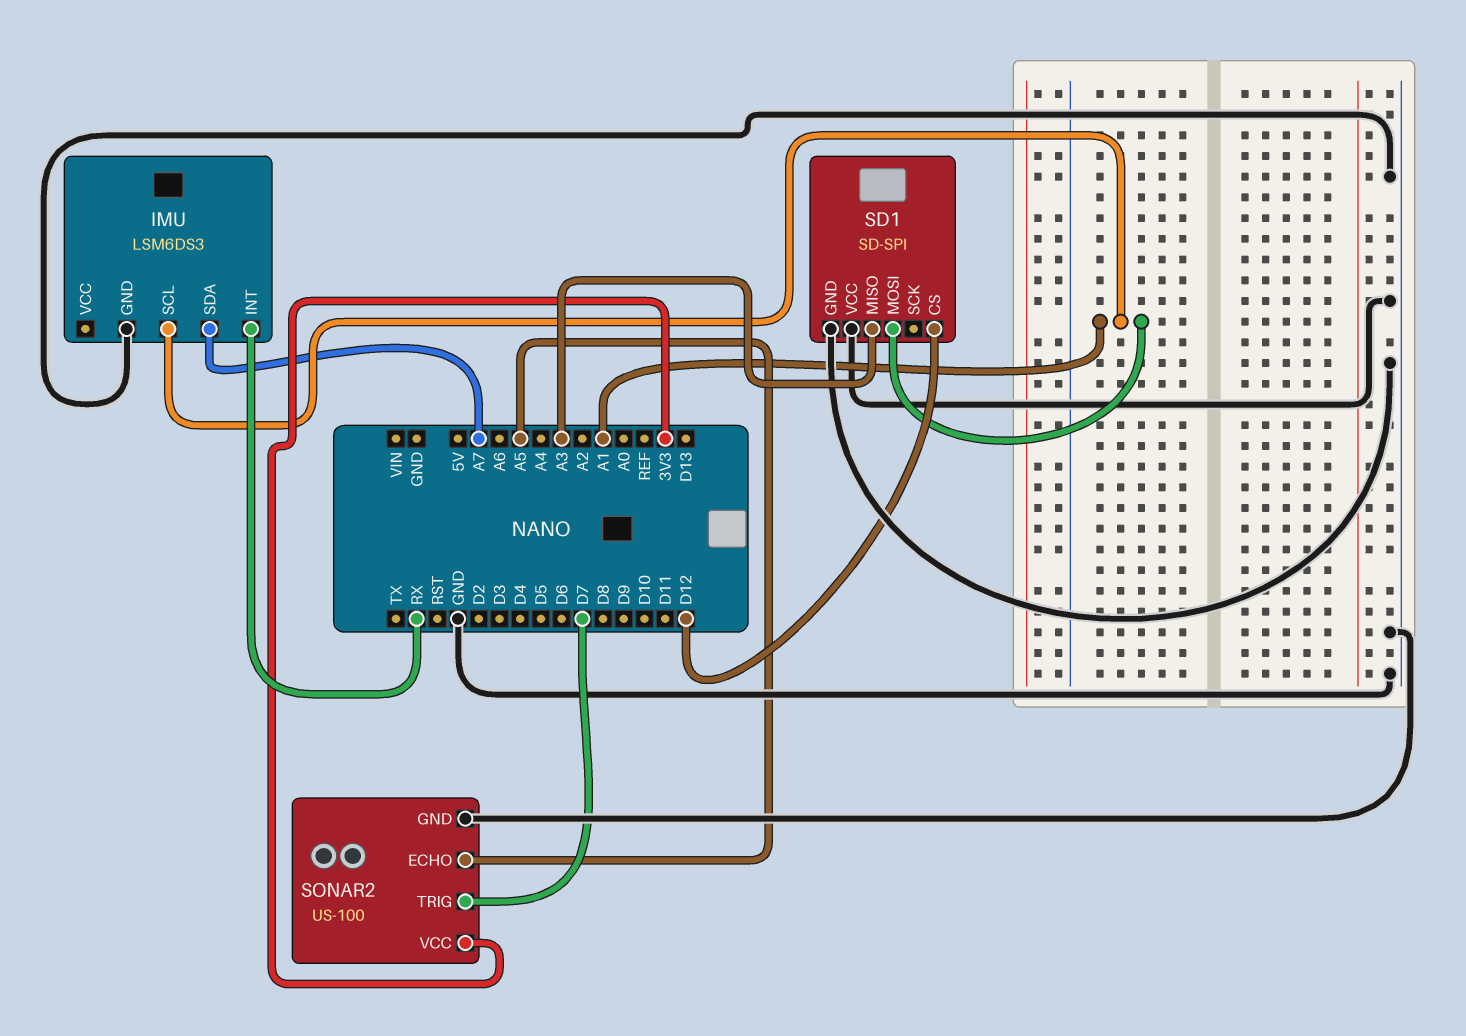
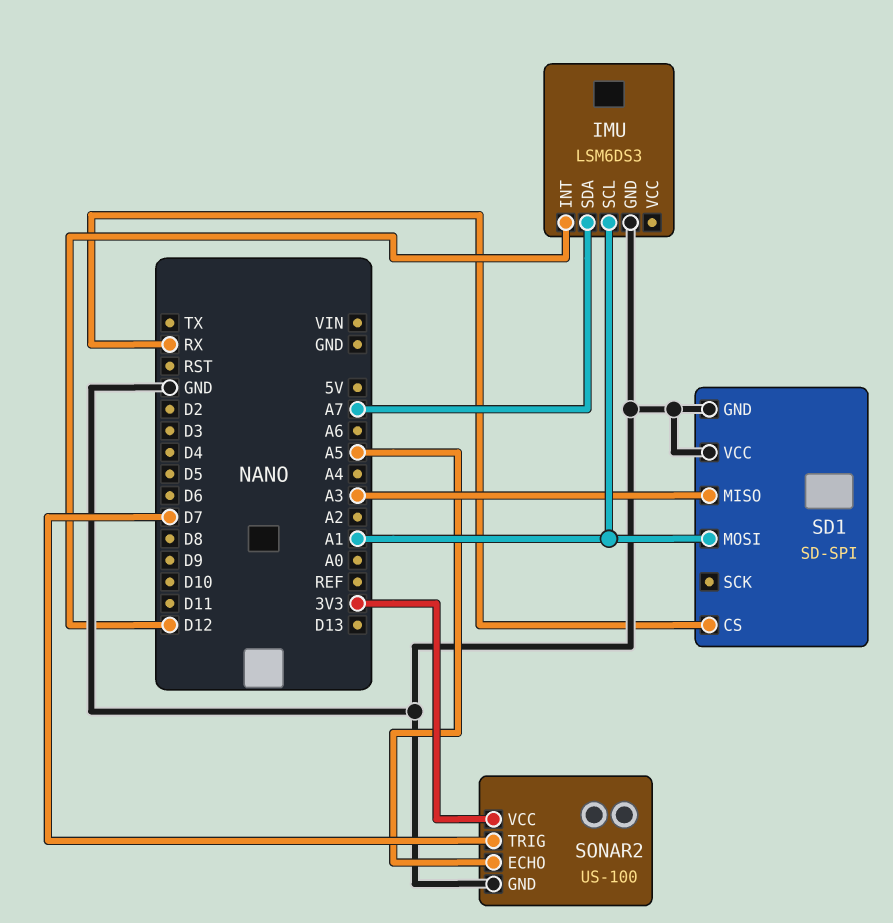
IMU pin INT: RX -> D12
SD1 pin CS: D12 -> RX

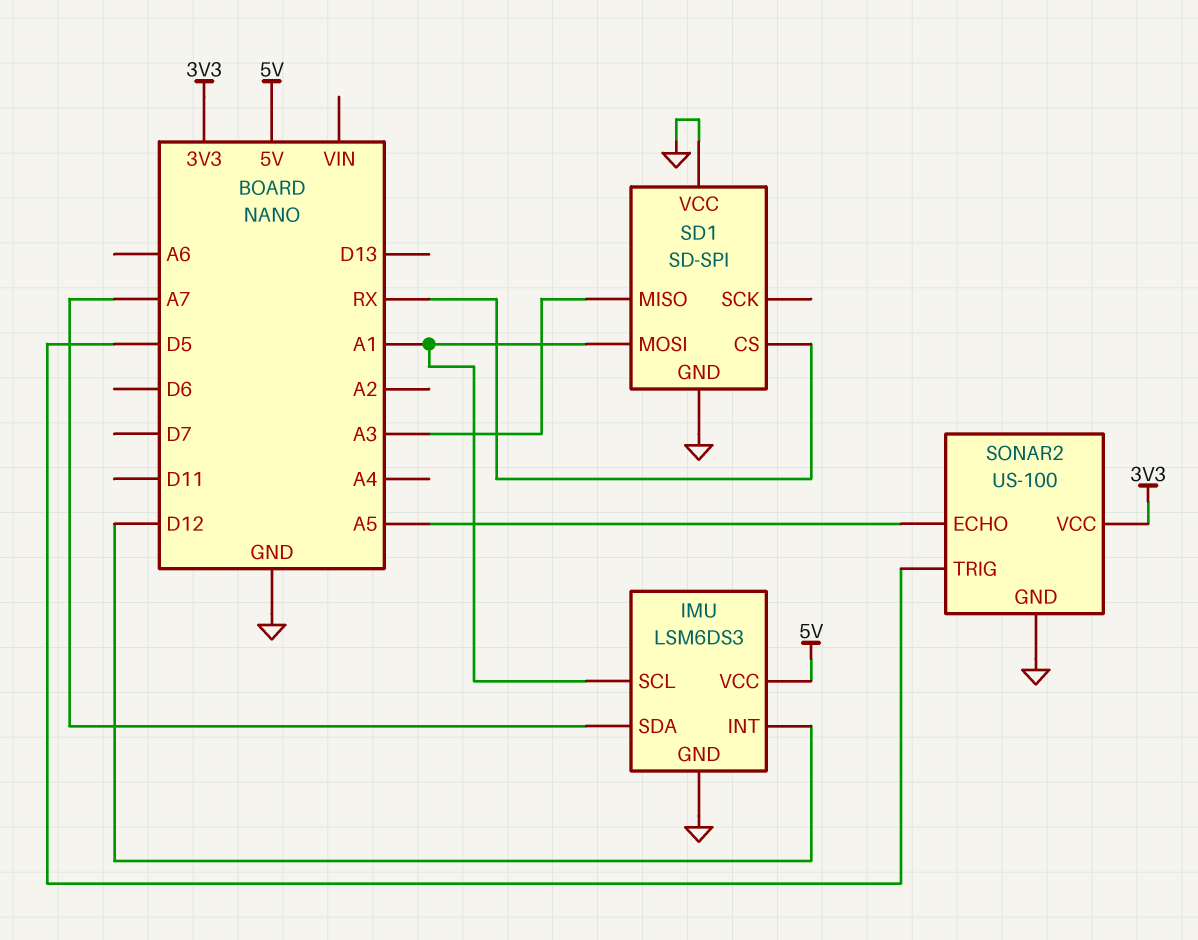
IMU pin VCC: none -> 5V
SONAR2 pin TRIG: D7 -> D5

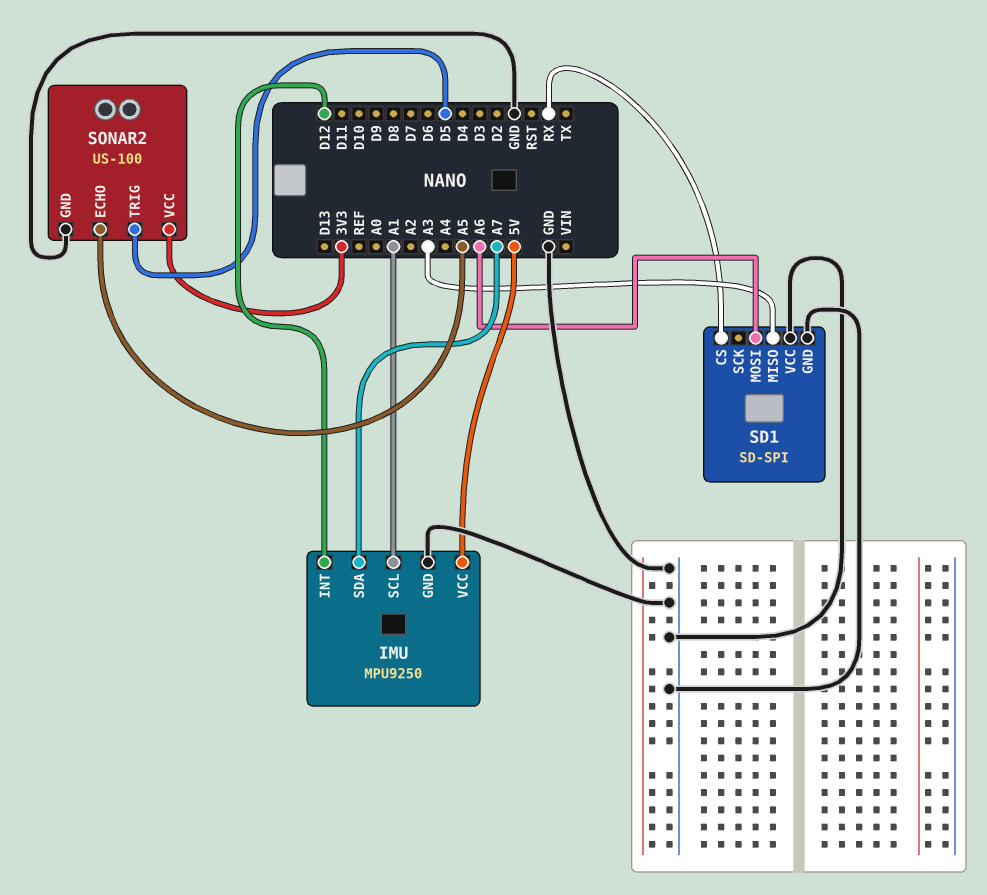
IMU: LSM6DS3 -> MPU9250
SD1 pin MOSI: A1 -> A6

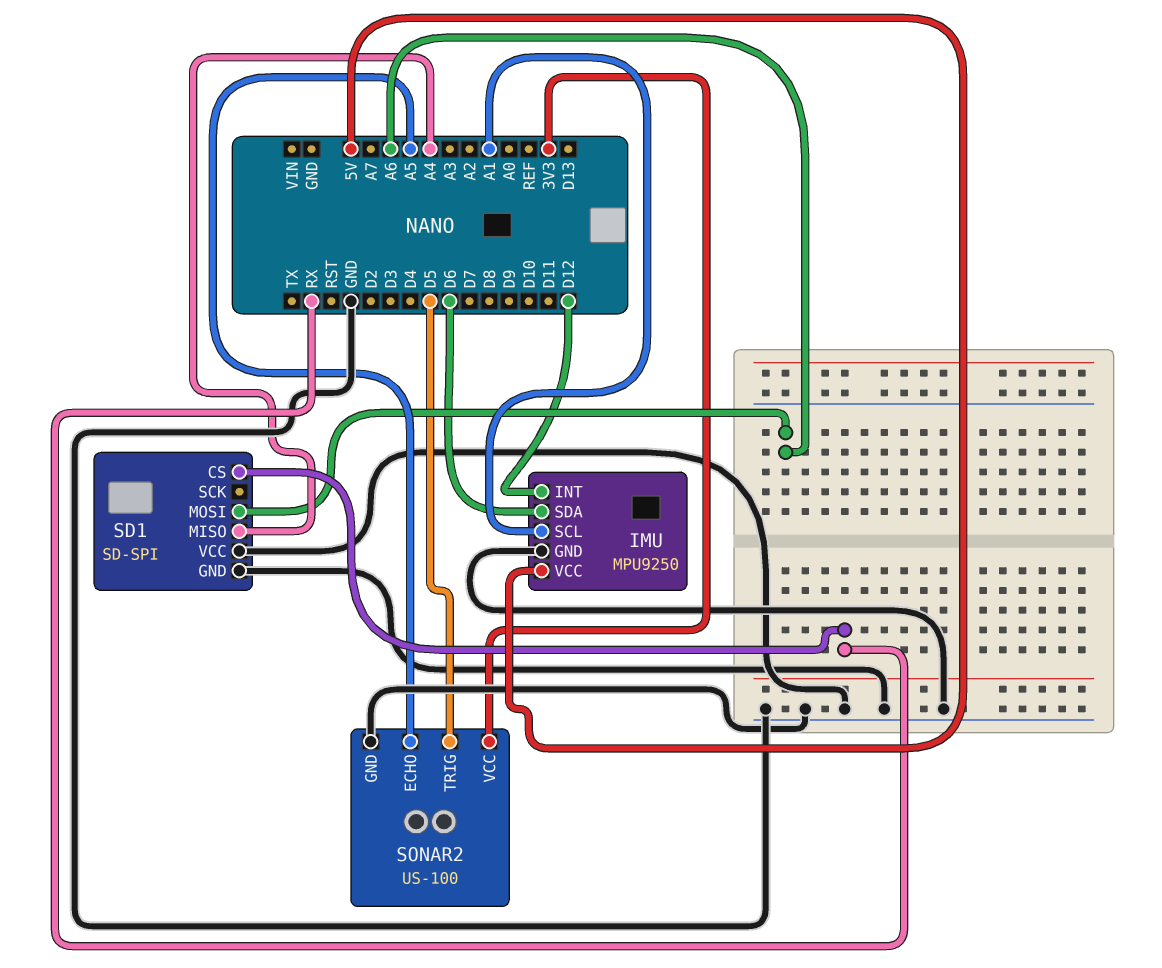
IMU pin SDA: A7 -> D6
SD1 pin MISO: A3 -> A4

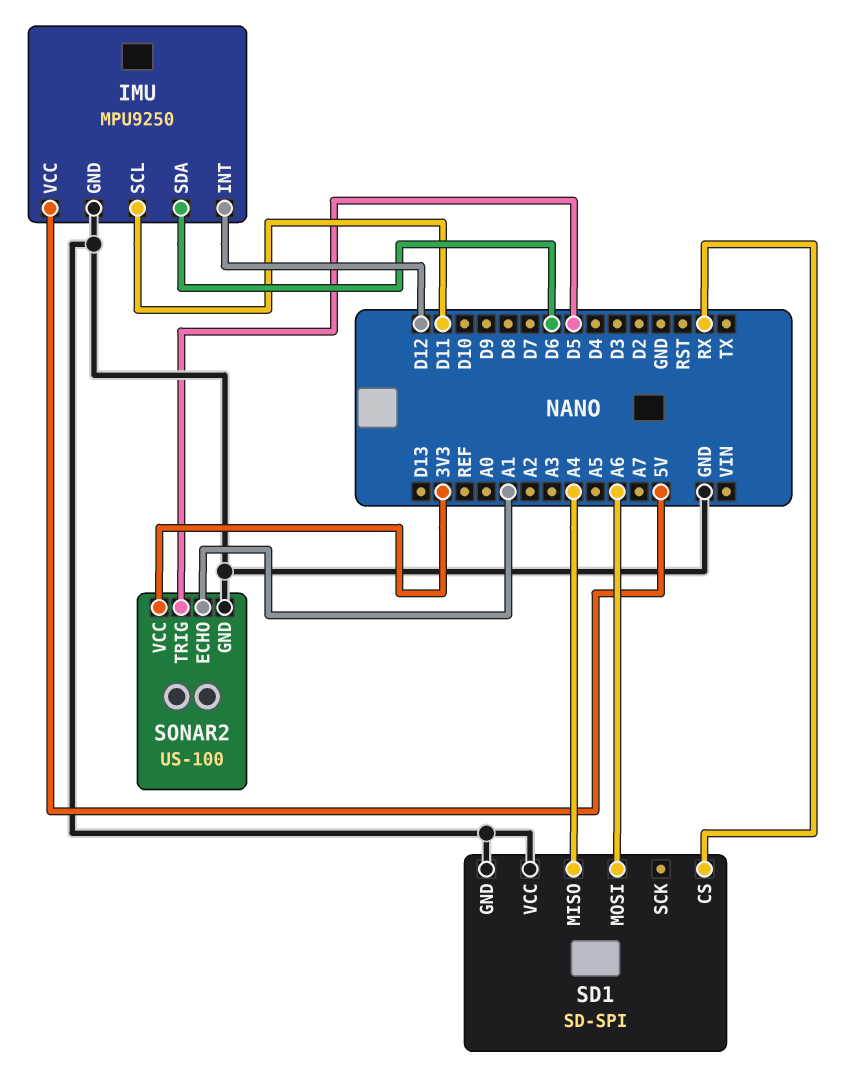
IMU pin SCL: A1 -> D11
SONAR2 pin ECHO: A5 -> A1

